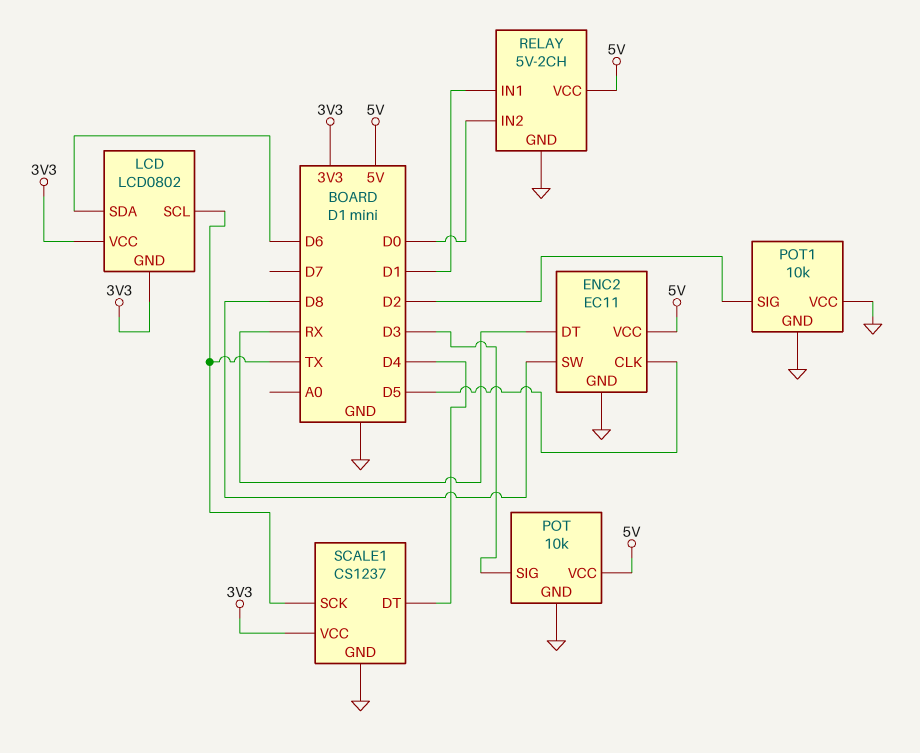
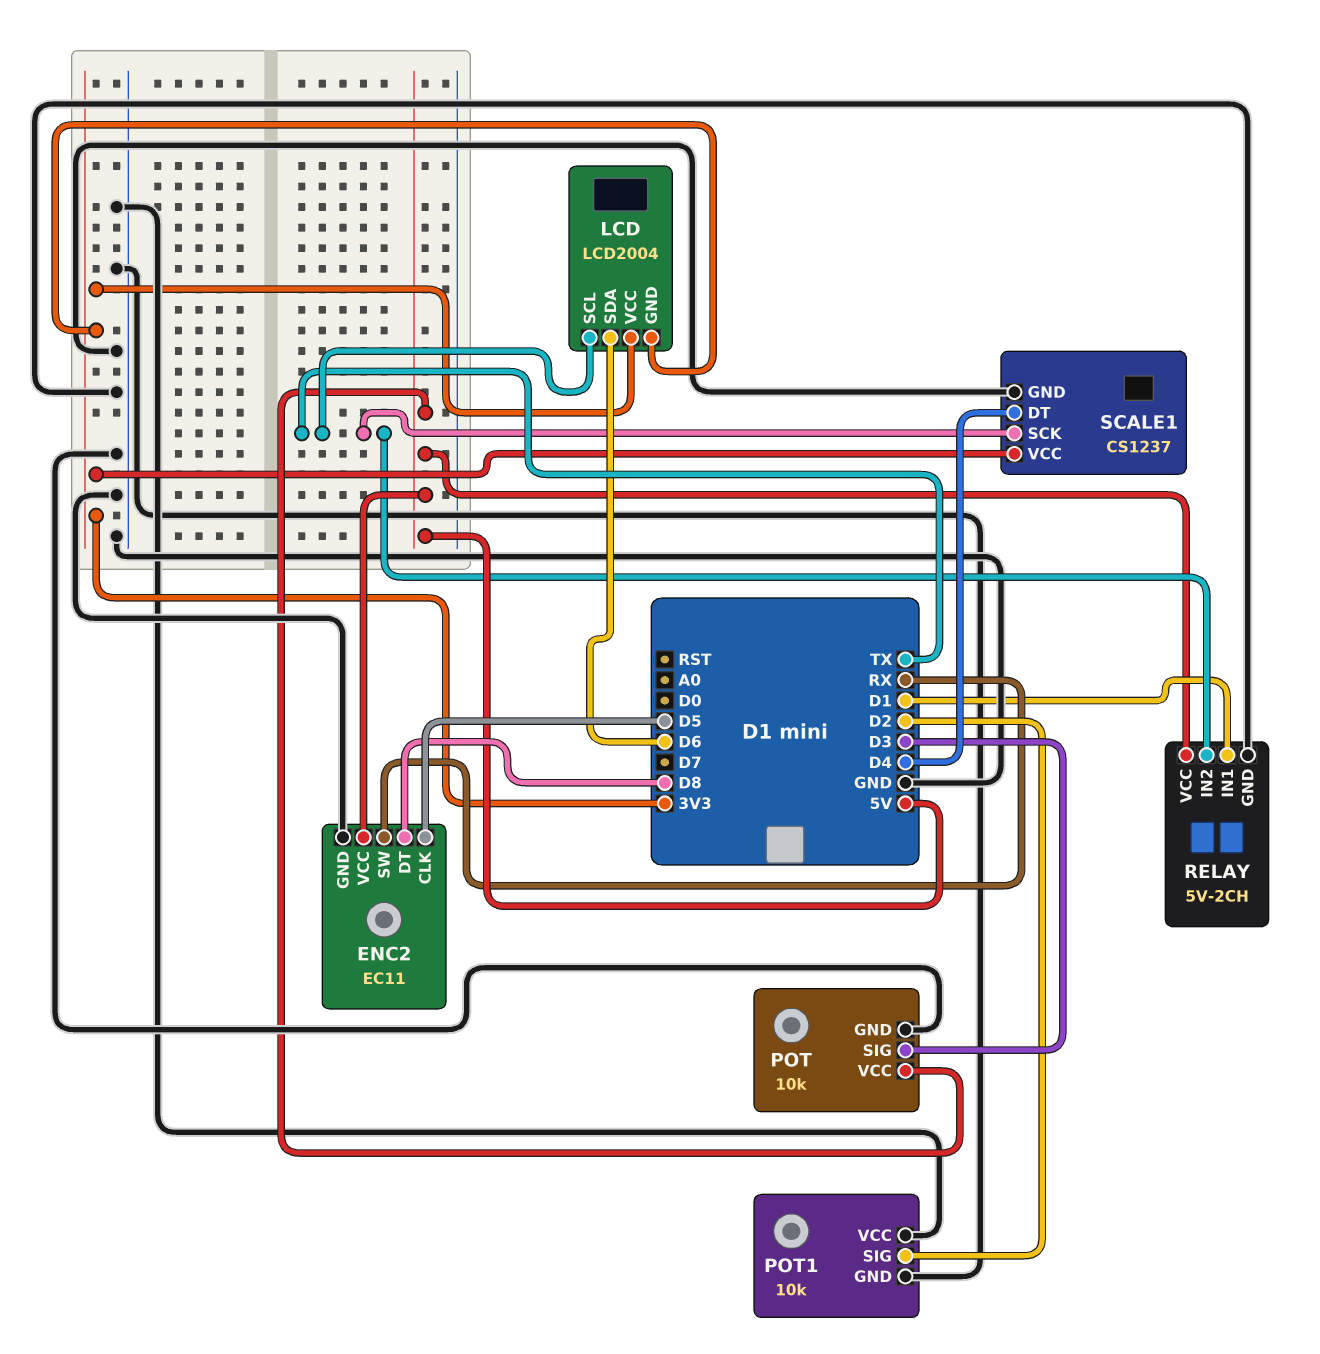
ENC2 pin DT: RX -> D8
ENC2 pin SW: D8 -> RX
LCD: LCD0802 -> LCD2004
RELAY pin IN2: D0 -> TX

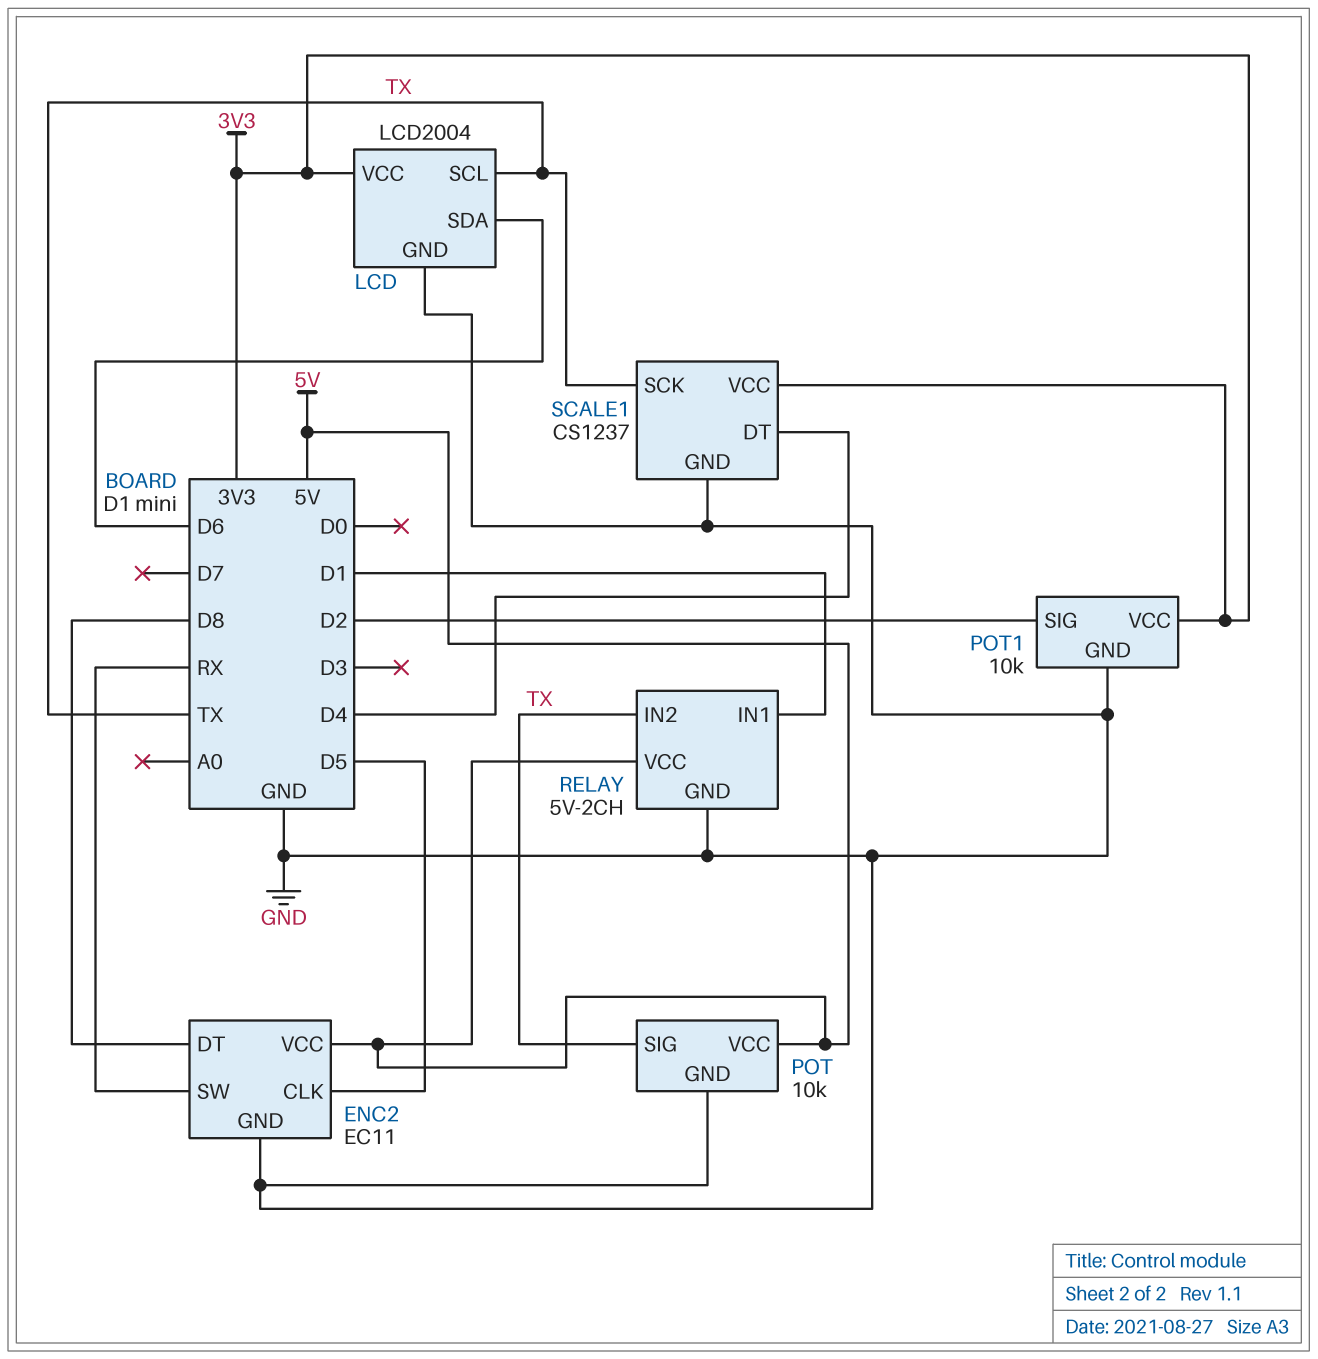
LCD pin GND: 3V3 -> GND
POT pin SIG: D3 -> TX
POT1 pin VCC: GND -> 3V3

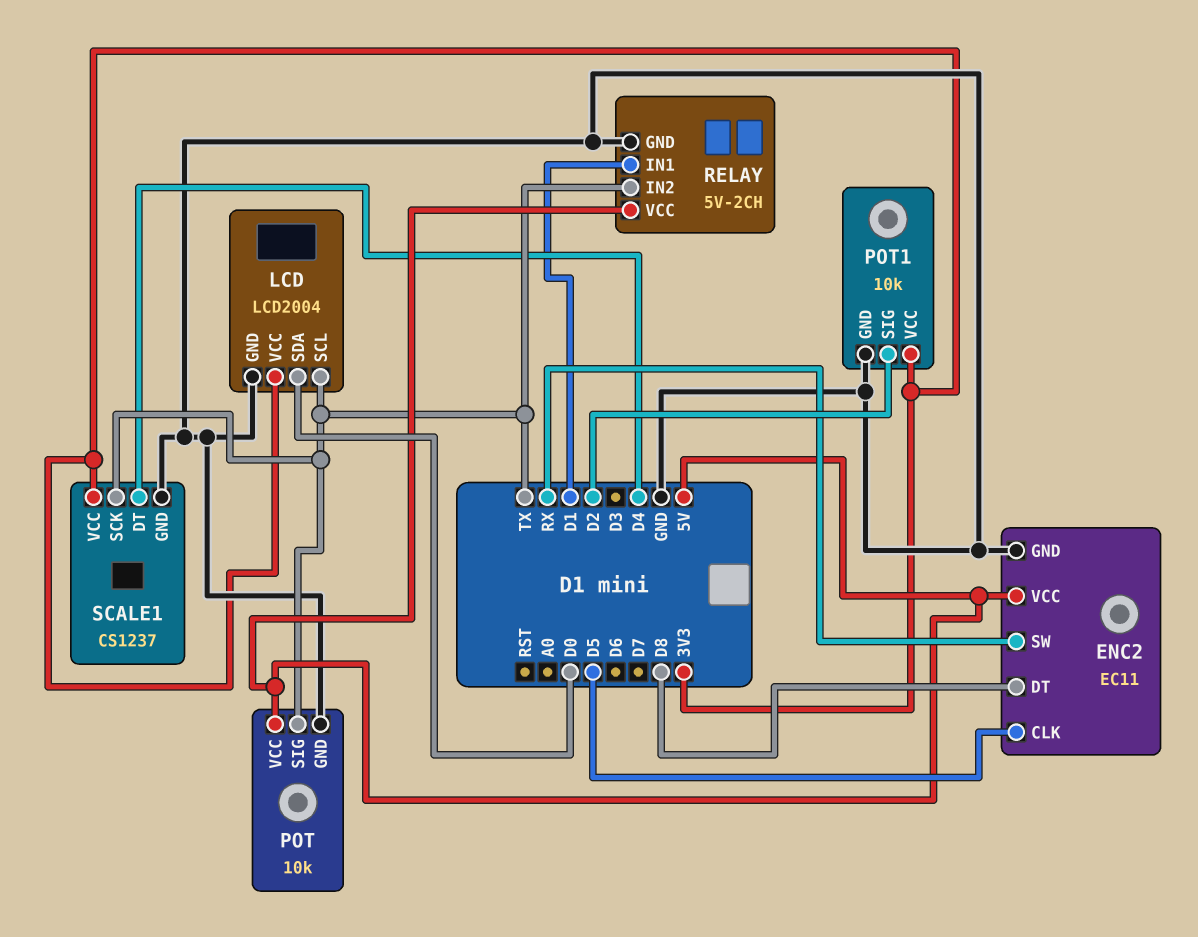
LCD pin SDA: D6 -> D0

